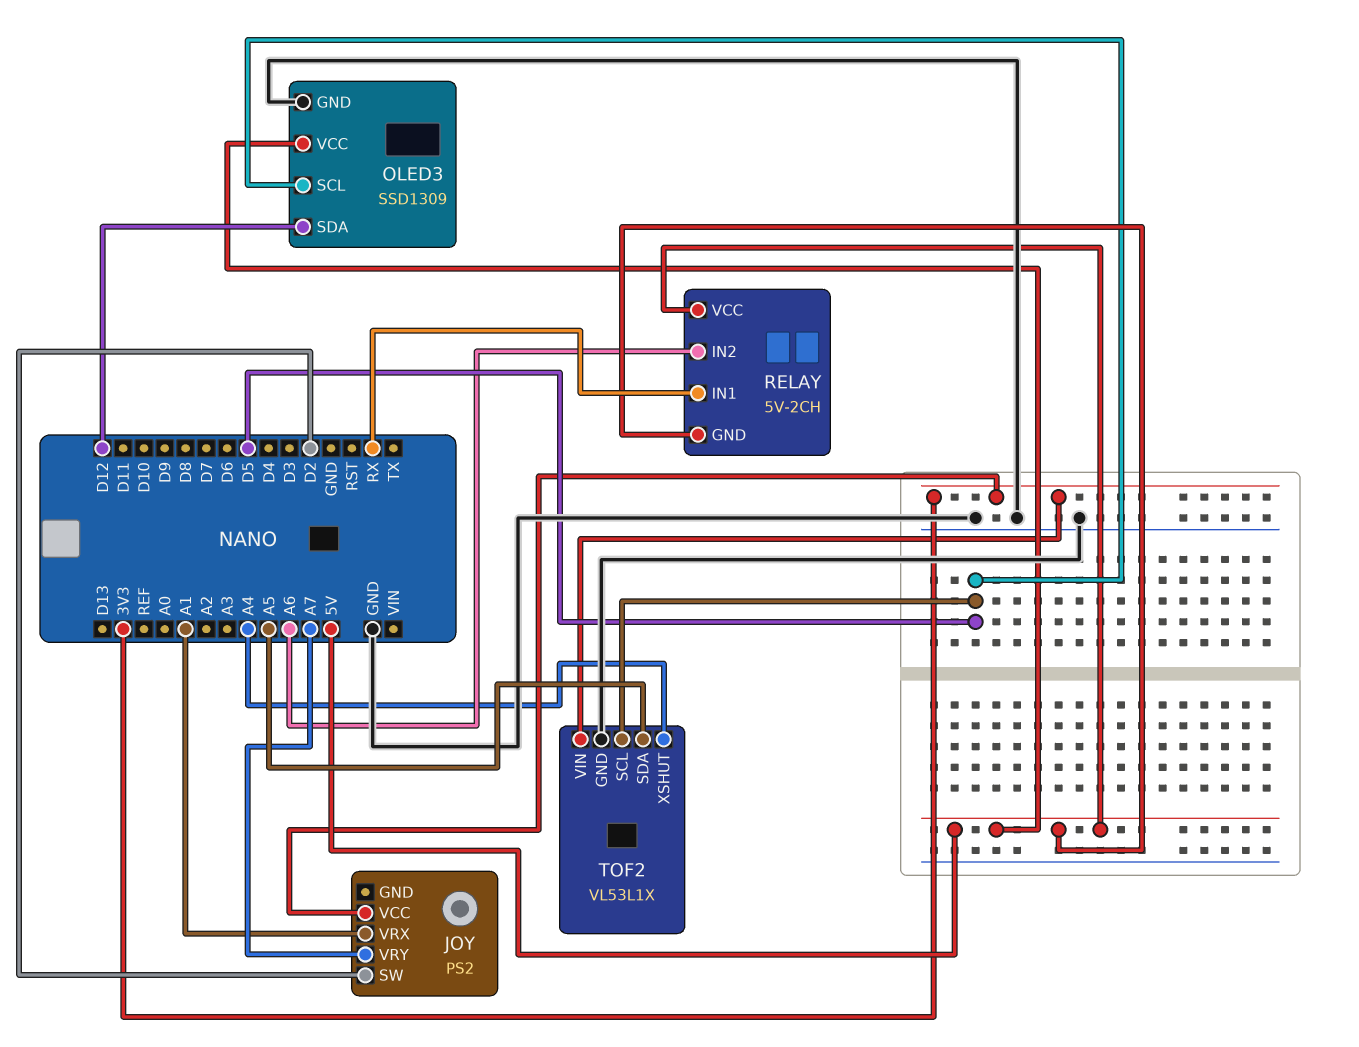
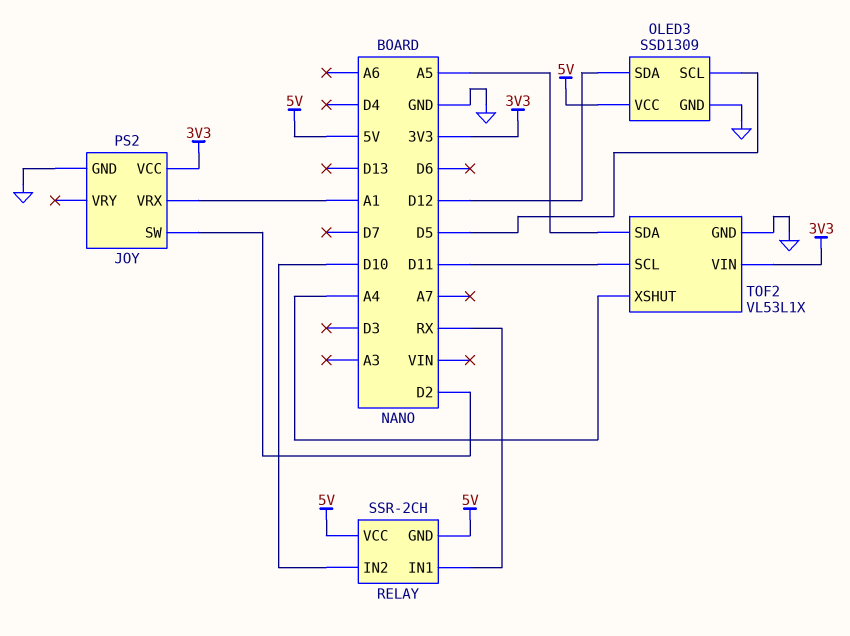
JOY pin GND: none -> GND
JOY pin VRY: A7 -> none
RELAY: 5V-2CH -> SSR-2CH
RELAY pin IN2: A6 -> D10
TOF2 pin SCL: D5 -> D11

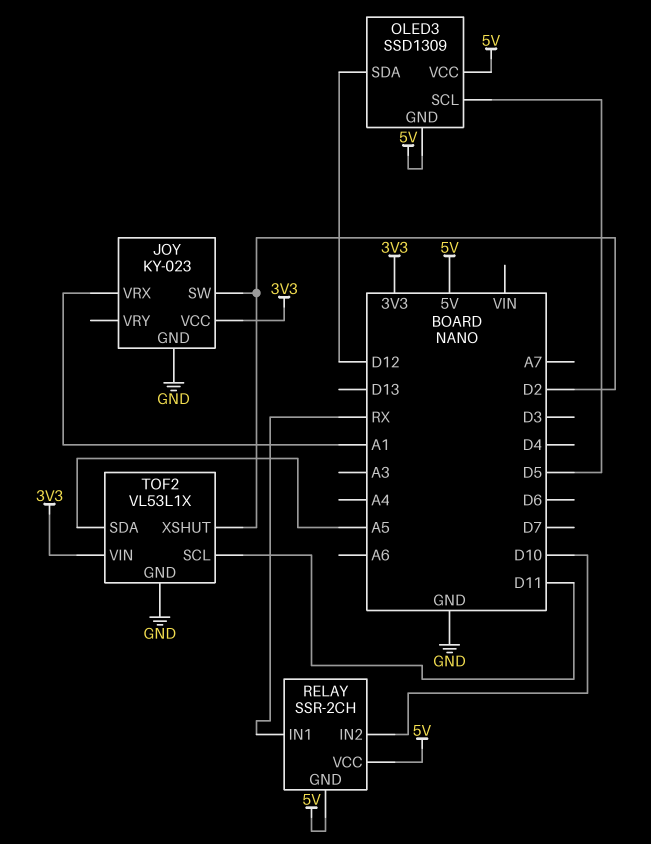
JOY: PS2 -> KY-023
OLED3 pin GND: GND -> 5V
TOF2 pin XSHUT: A4 -> D2

